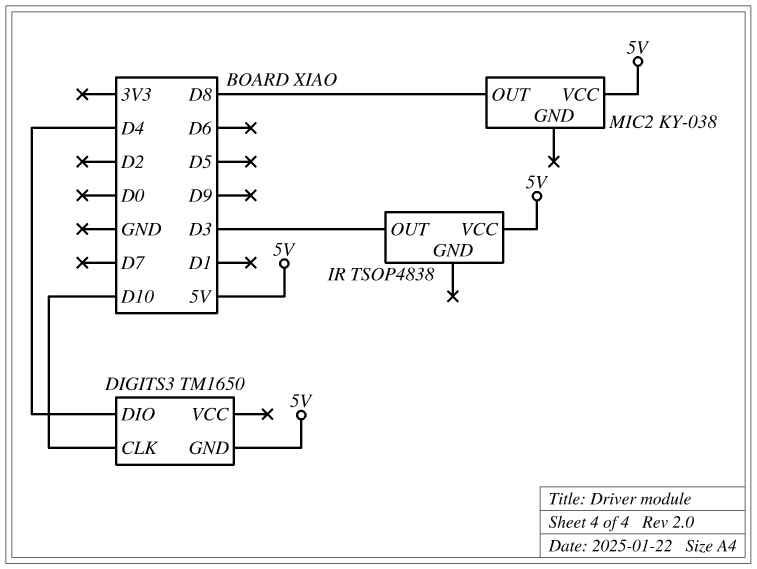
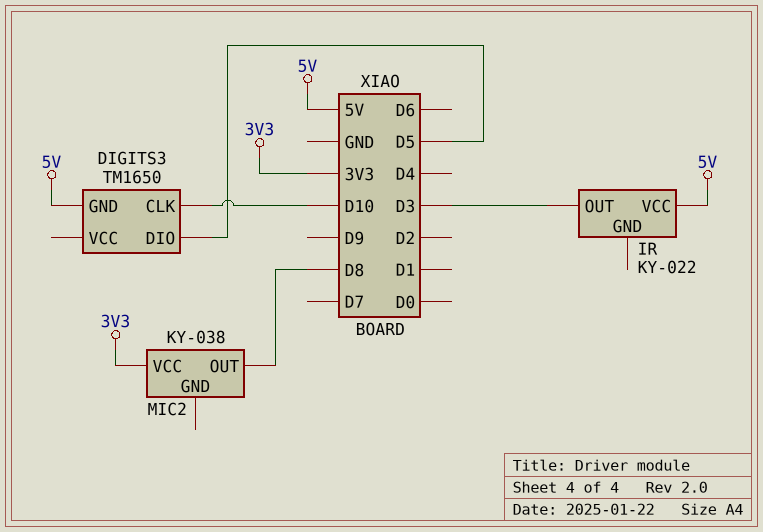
DIGITS3 pin DIO: D4 -> D5
IR: TSOP4838 -> KY-022
MIC2 pin VCC: 5V -> 3V3

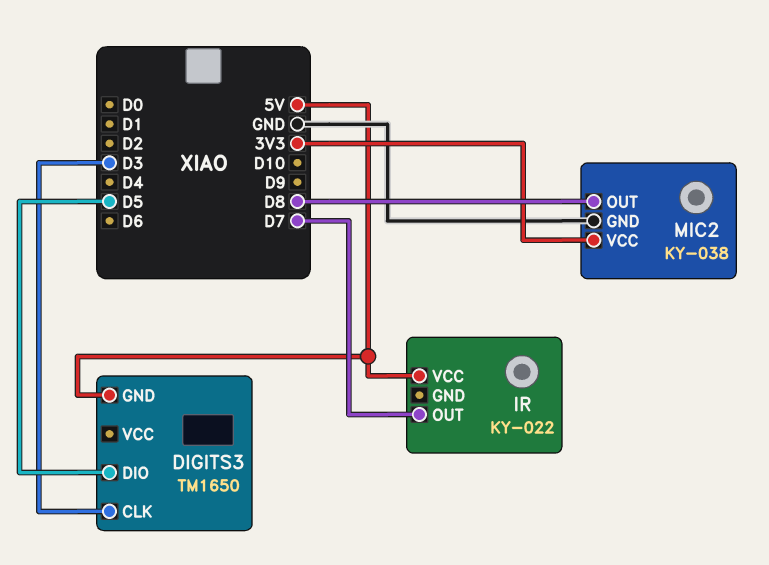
DIGITS3 pin CLK: D10 -> D3
IR pin OUT: D3 -> D7
MIC2 pin GND: none -> GND

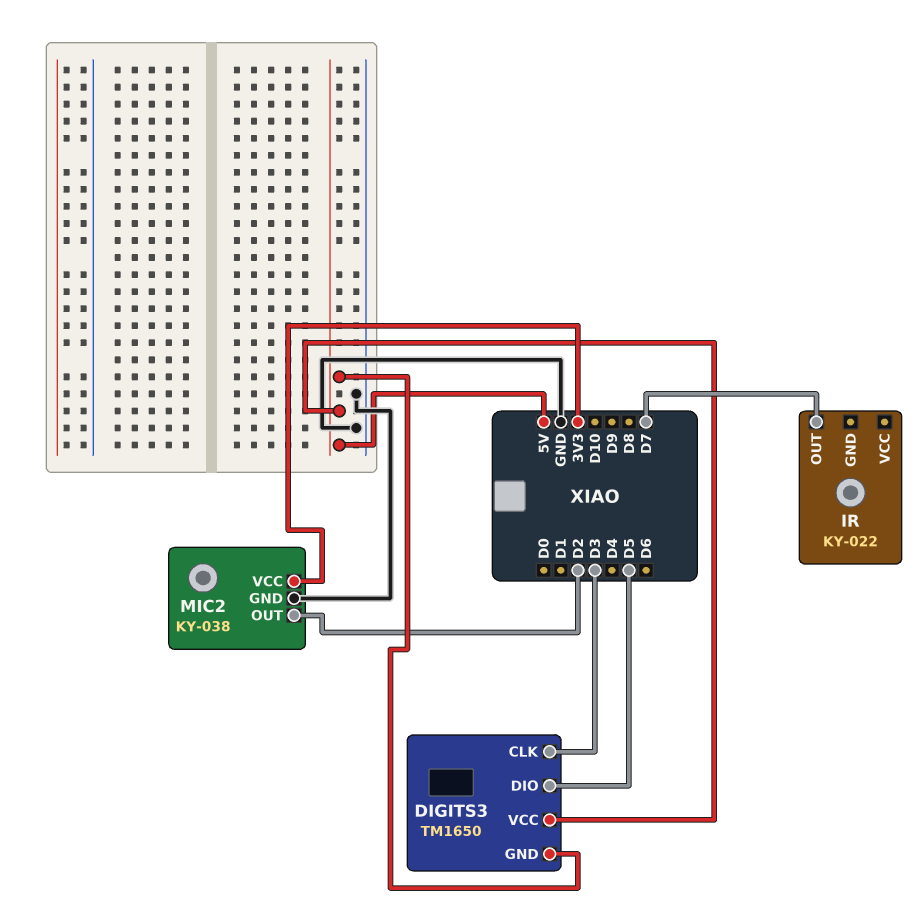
DIGITS3 pin VCC: none -> 5V
IR pin VCC: 5V -> none
MIC2 pin OUT: D8 -> D2

